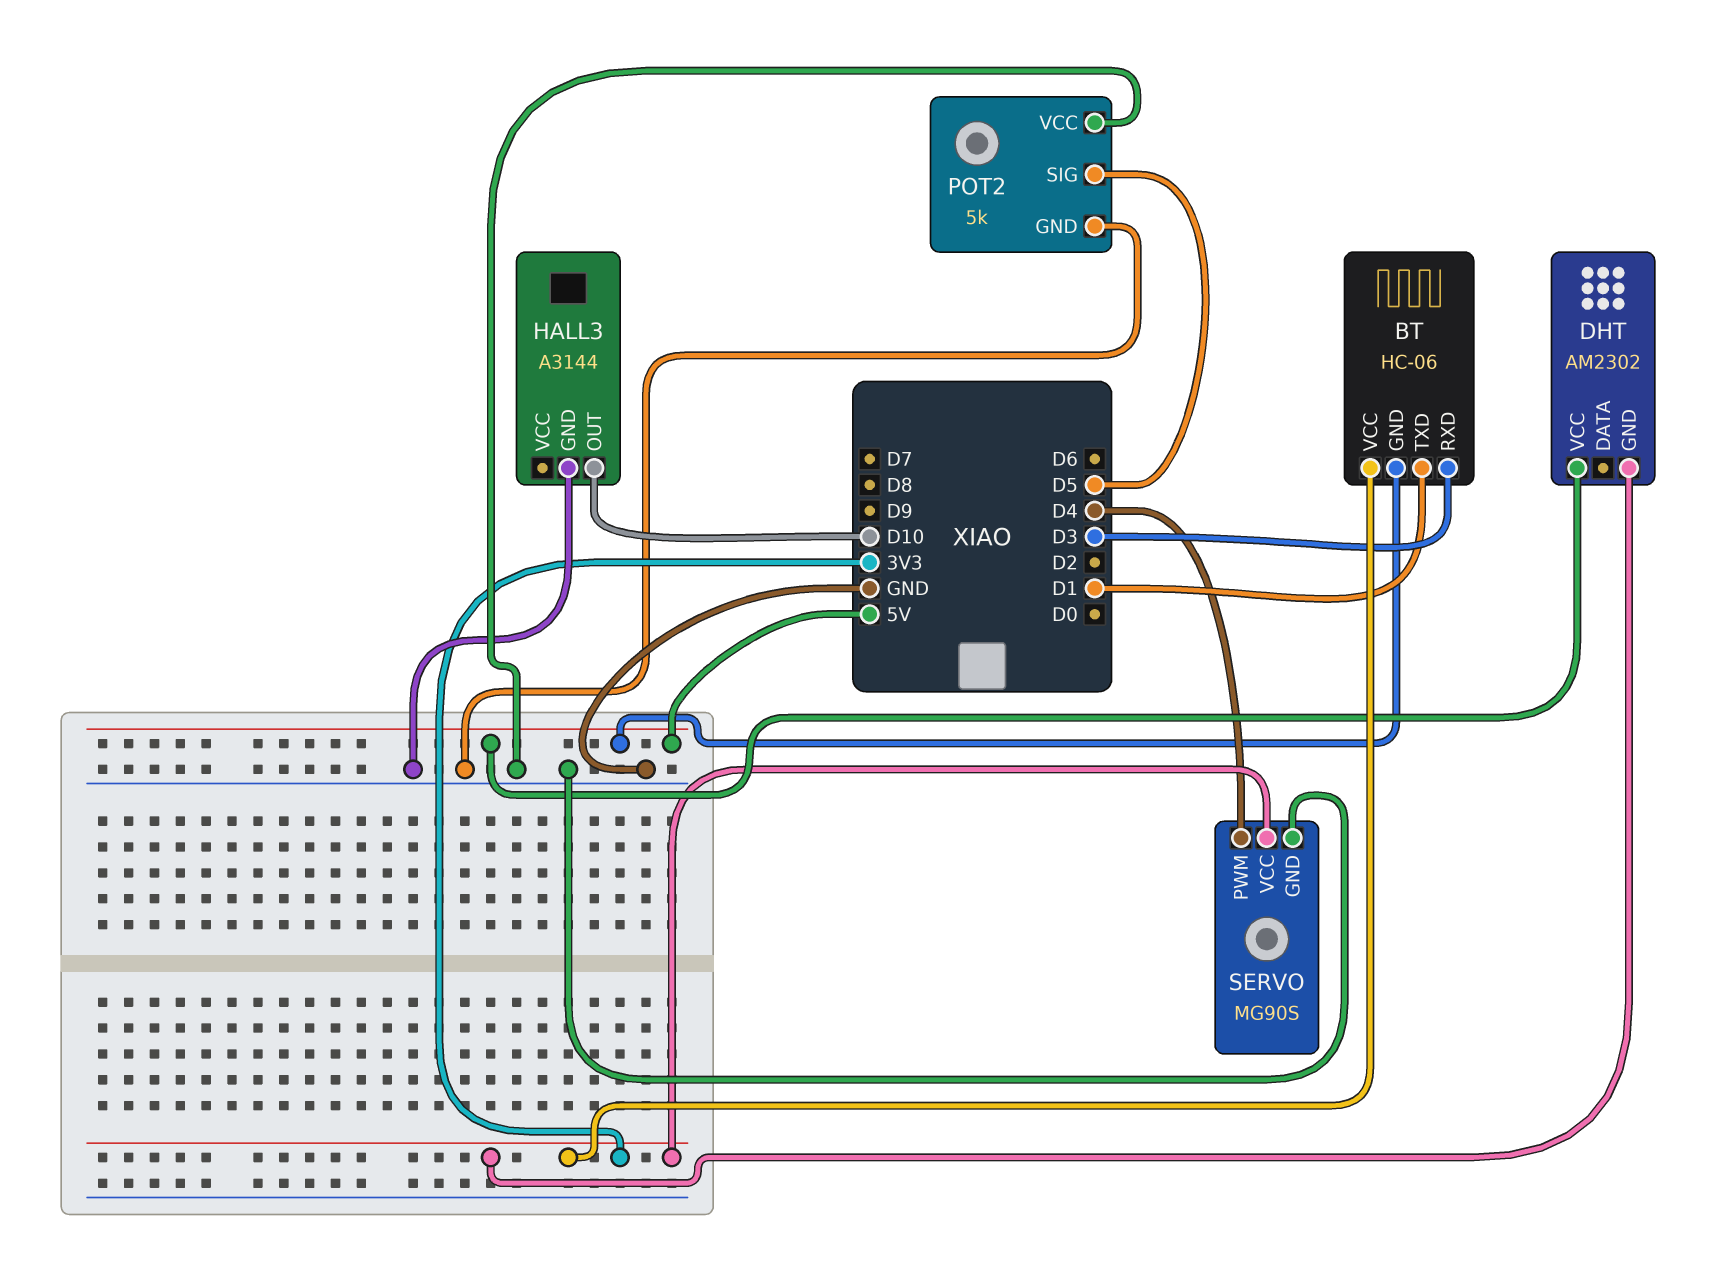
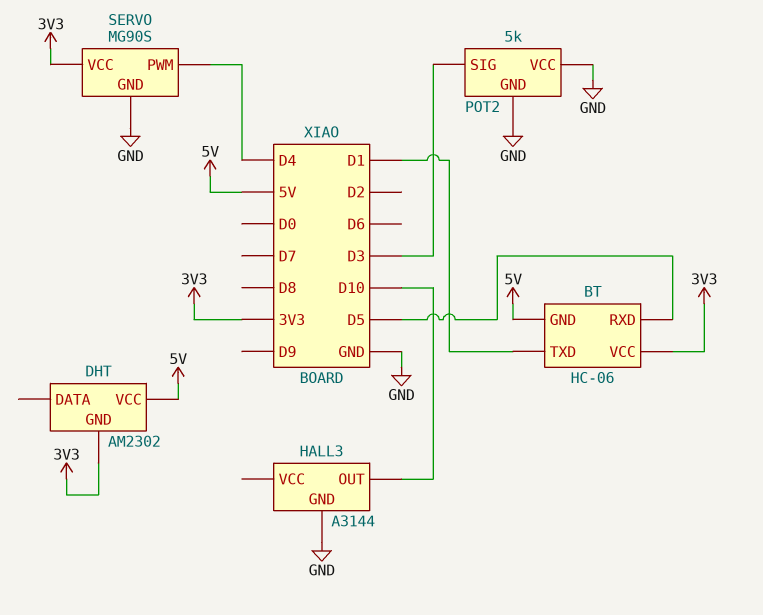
BT pin RXD: D3 -> D5
POT2 pin SIG: D5 -> D3

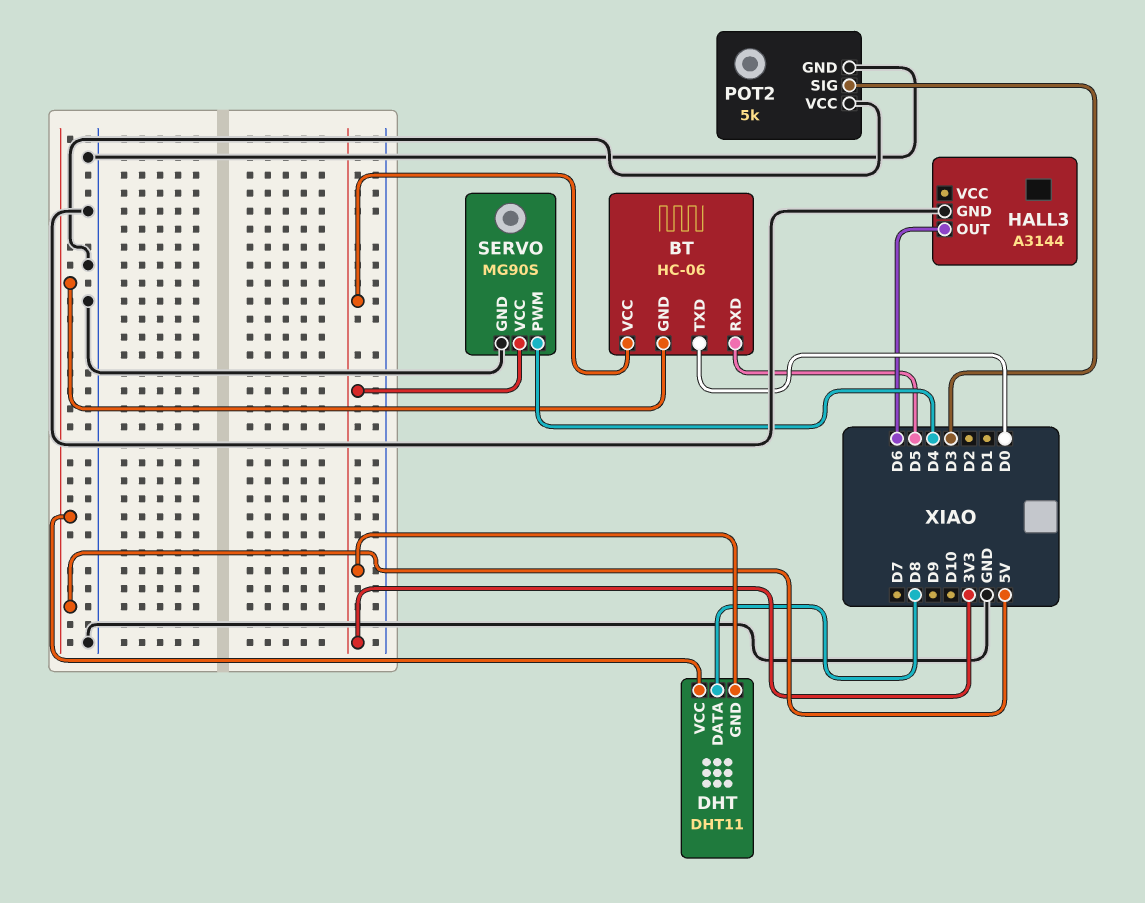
BT pin TXD: D1 -> D0
DHT: AM2302 -> DHT11
DHT pin DATA: none -> D8
HALL3 pin OUT: D10 -> D6

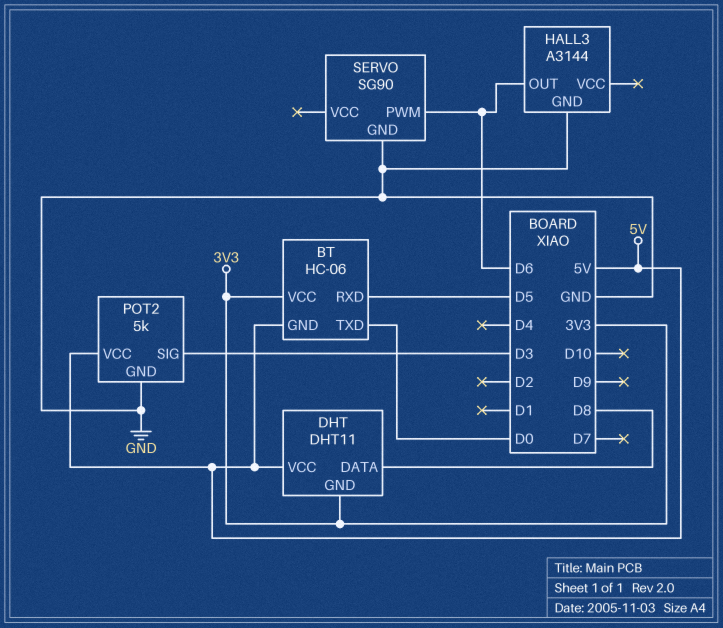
POT2 pin VCC: GND -> 5V
SERVO: MG90S -> SG90
SERVO pin PWM: D4 -> D6
SERVO pin VCC: 3V3 -> none

